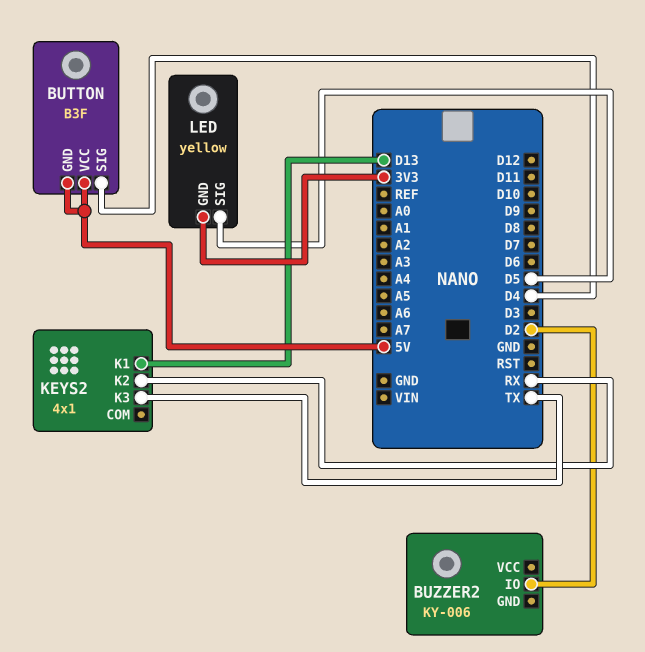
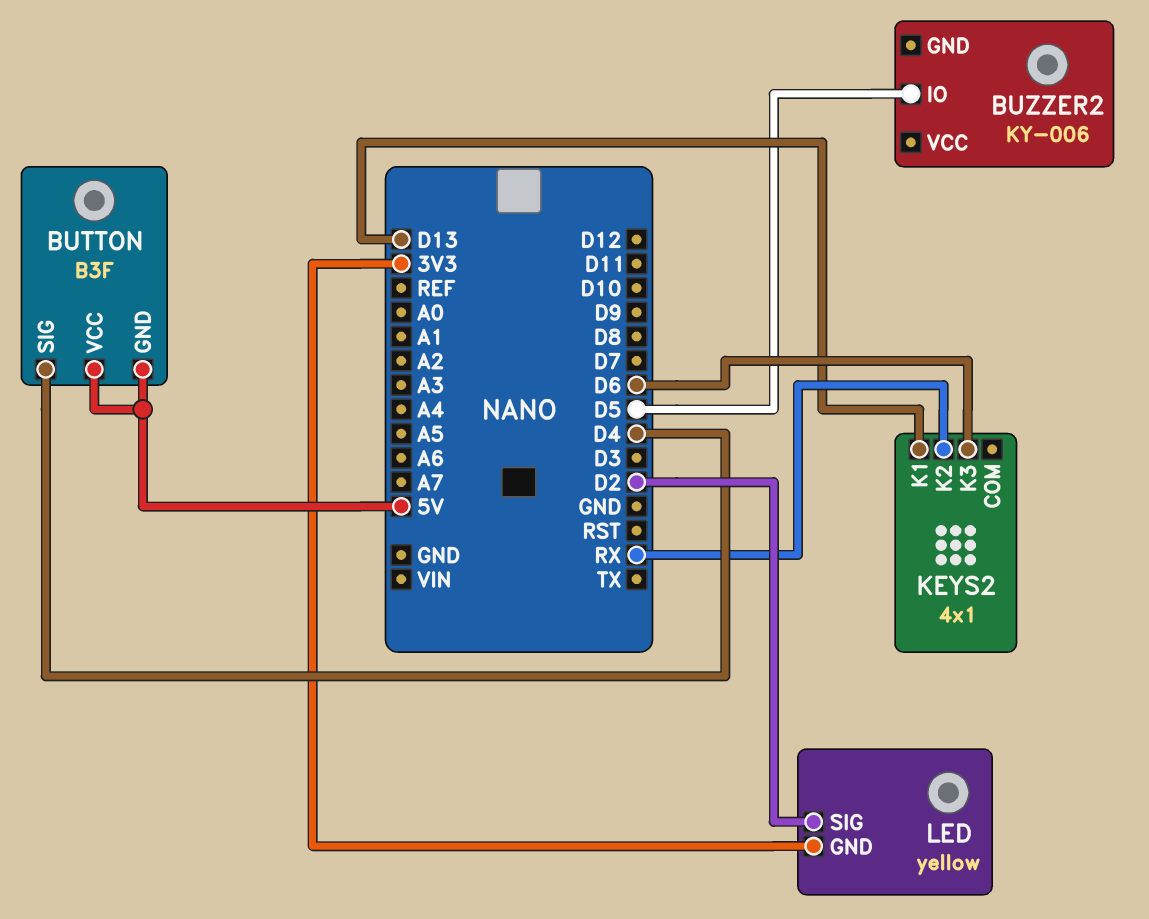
BUZZER2 pin IO: D2 -> D5
KEYS2 pin K3: TX -> D6
LED pin SIG: D5 -> D2

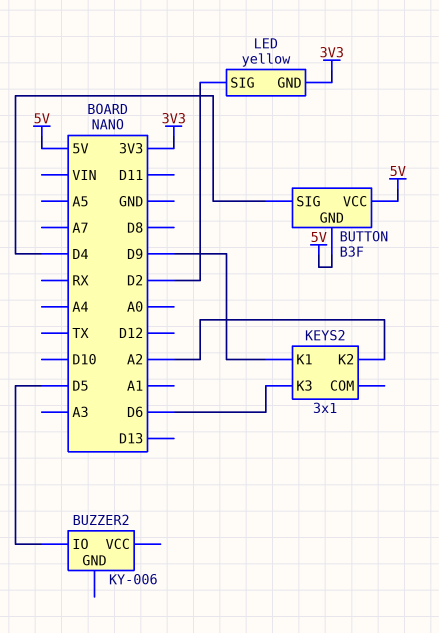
KEYS2: 4x1 -> 3x1
KEYS2 pin K1: D13 -> D9
KEYS2 pin K2: RX -> A2

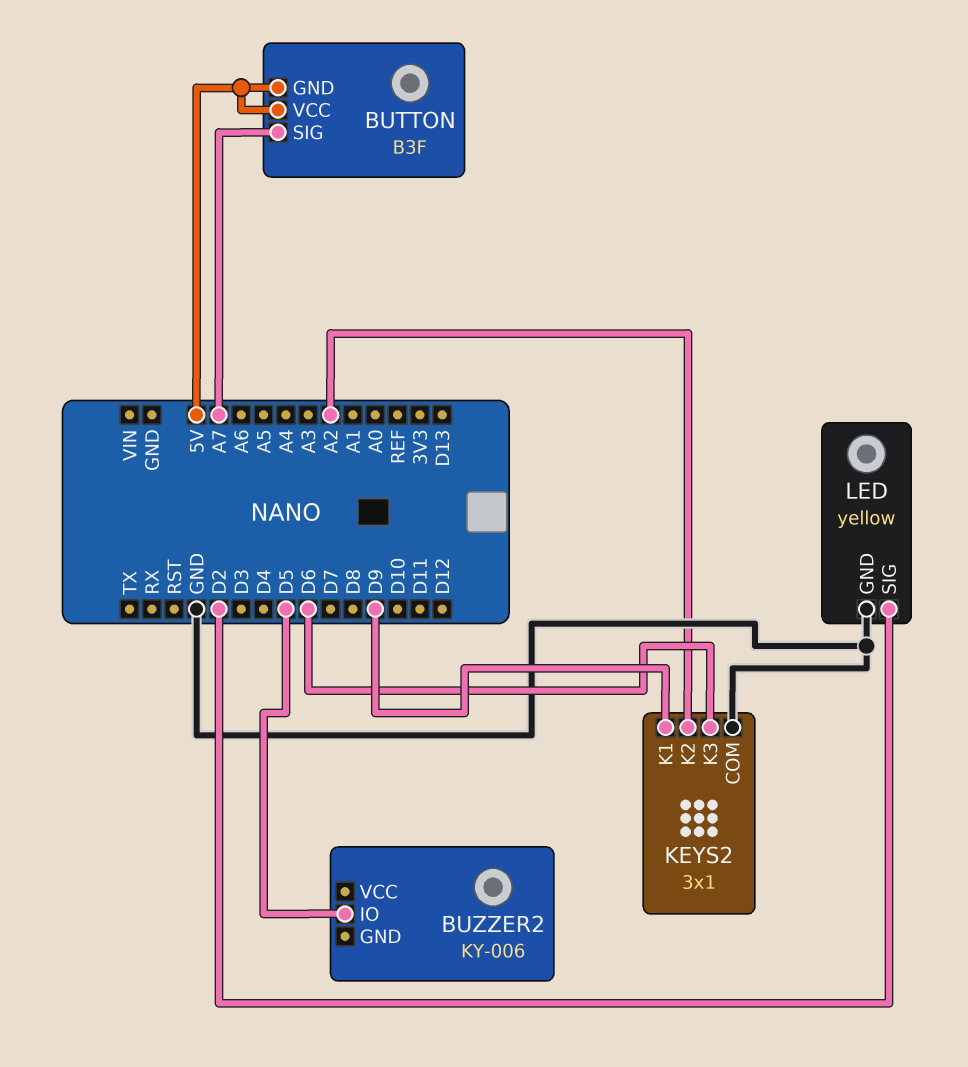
BUTTON pin SIG: D4 -> A7
KEYS2 pin COM: none -> GND
LED pin GND: 3V3 -> GND

